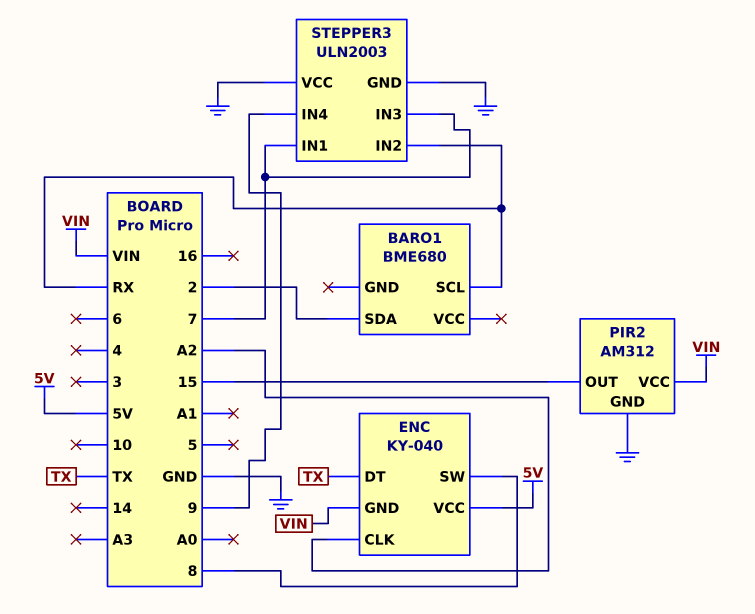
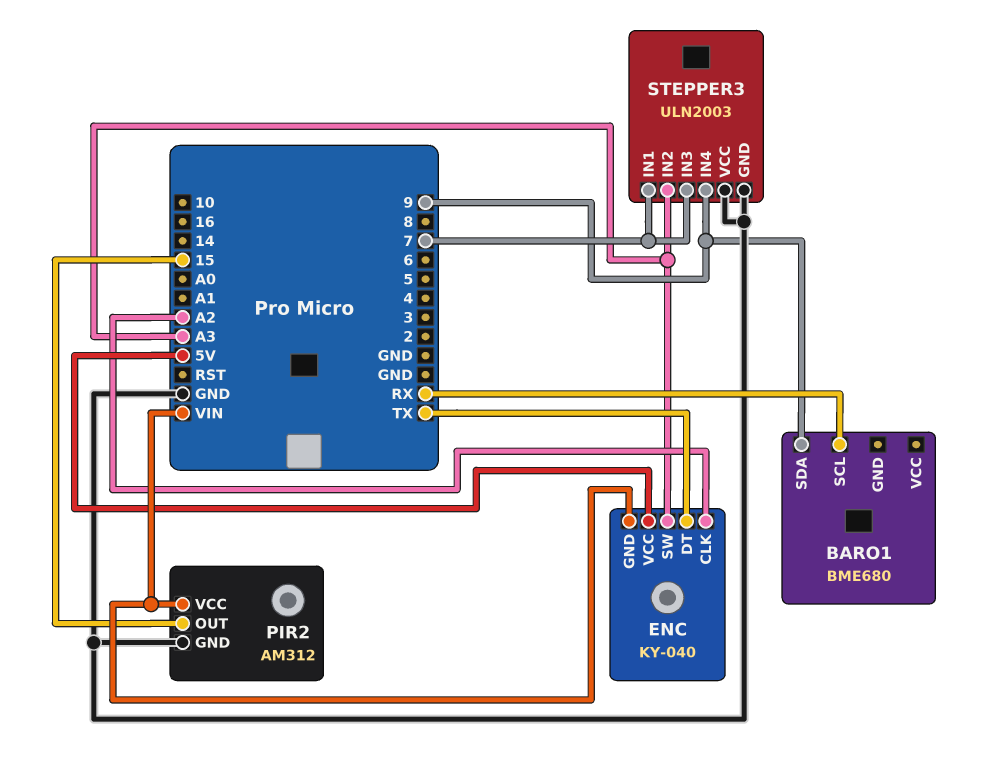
BARO1 pin SDA: 2 -> 9
ENC pin SW: 8 -> A3
STEPPER3 pin IN2: RX -> A3

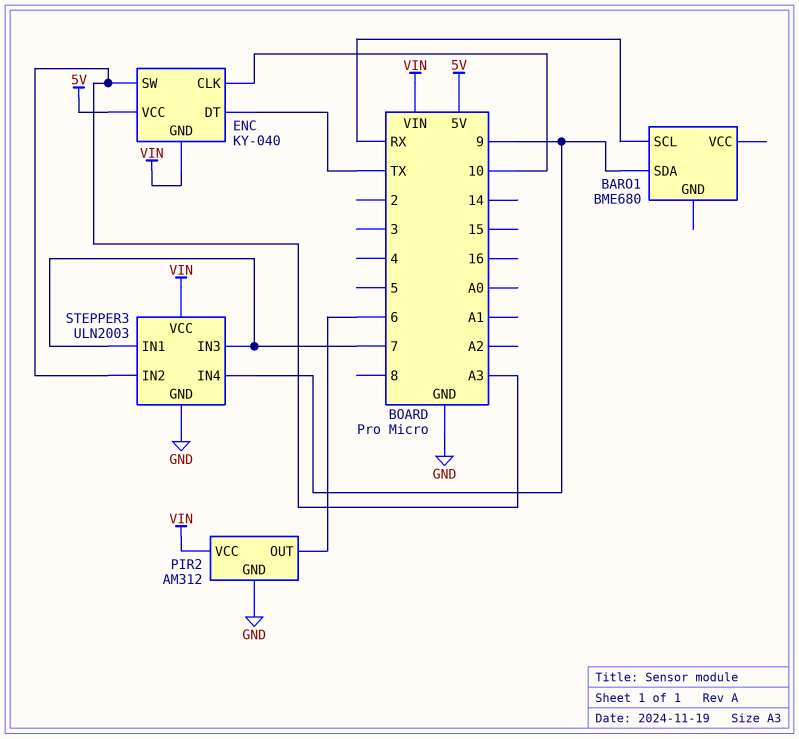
ENC pin CLK: A2 -> 10
PIR2 pin OUT: 15 -> 6
STEPPER3 pin VCC: GND -> VIN

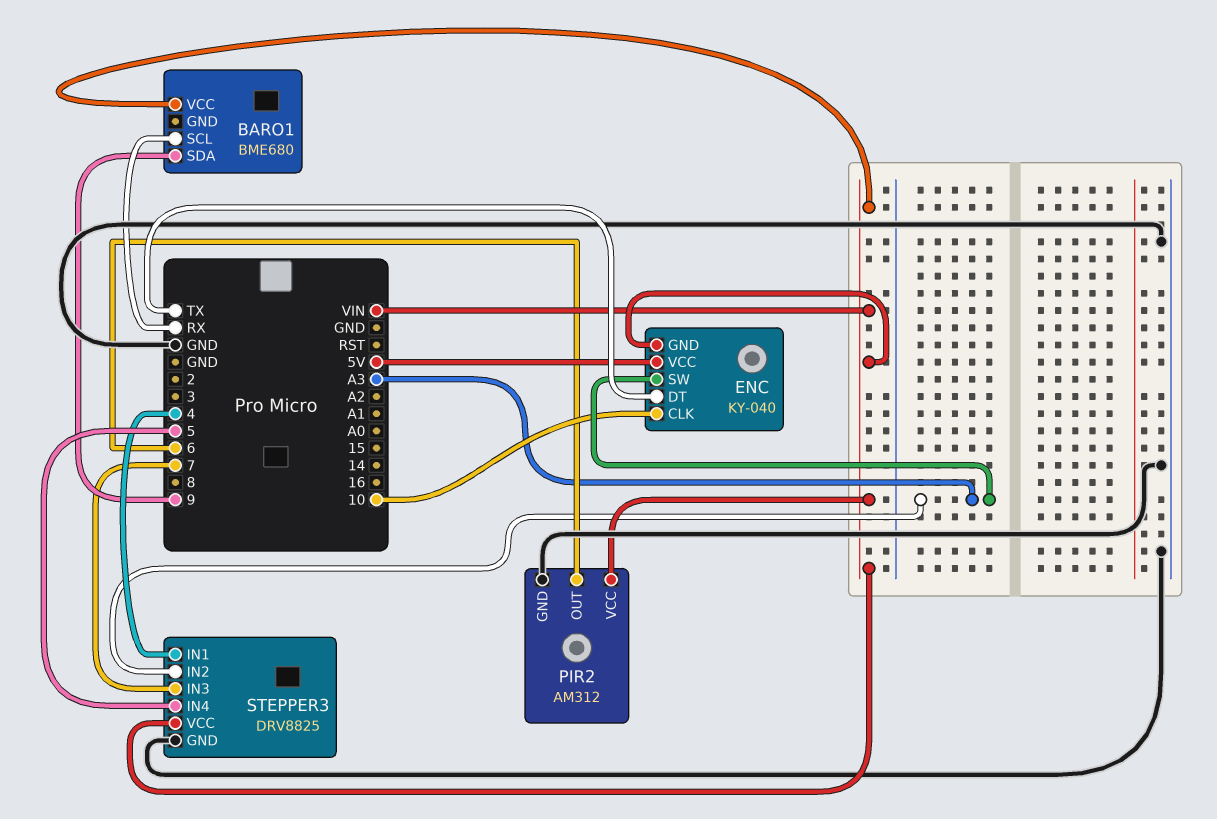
BARO1 pin VCC: none -> VIN
STEPPER3: ULN2003 -> DRV8825
STEPPER3 pin IN1: 7 -> 4
STEPPER3 pin IN4: 9 -> 5

